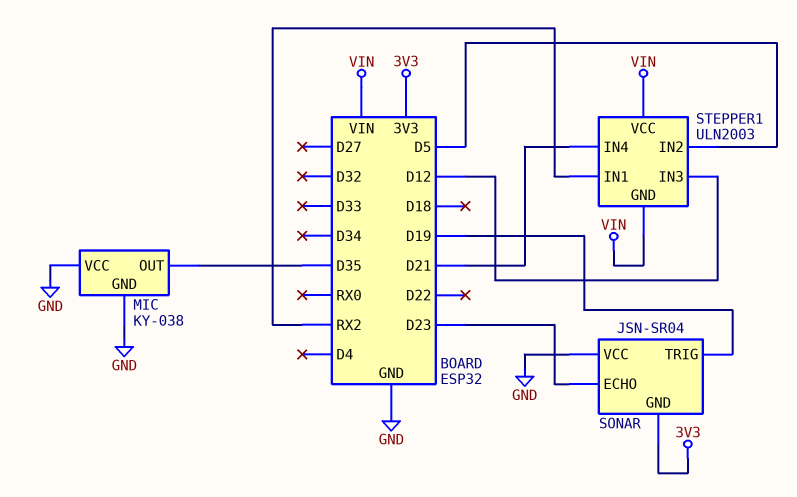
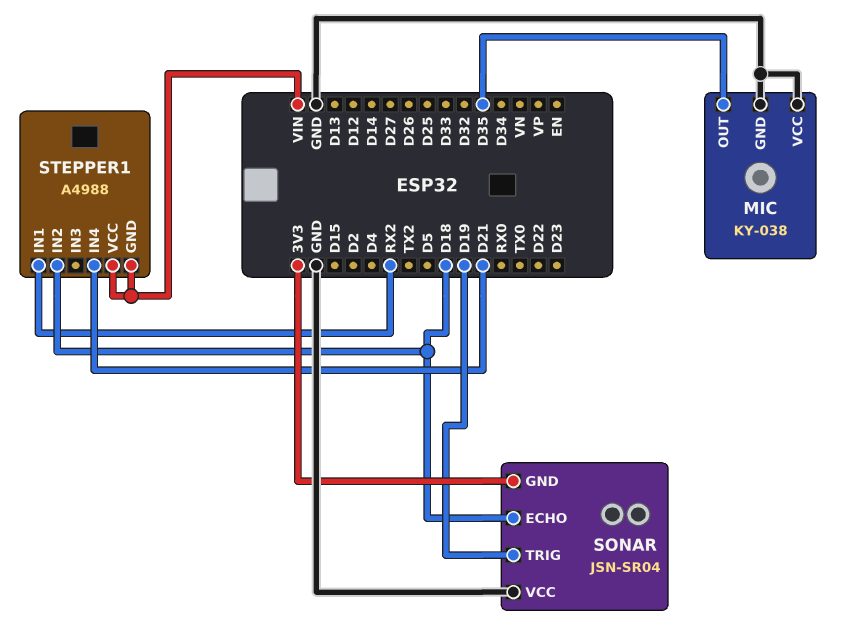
SONAR pin ECHO: D23 -> D18
STEPPER1: ULN2003 -> A4988
STEPPER1 pin IN2: D5 -> D18
STEPPER1 pin IN3: D12 -> none

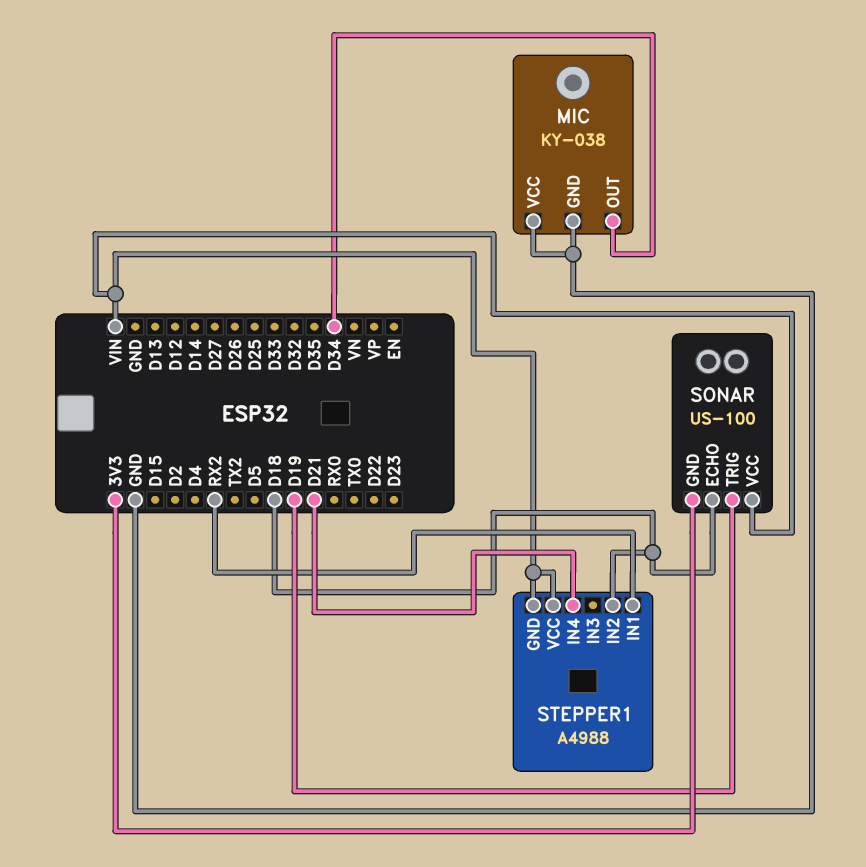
MIC pin OUT: D35 -> D34
SONAR: JSN-SR04 -> US-100
SONAR pin VCC: GND -> VIN

